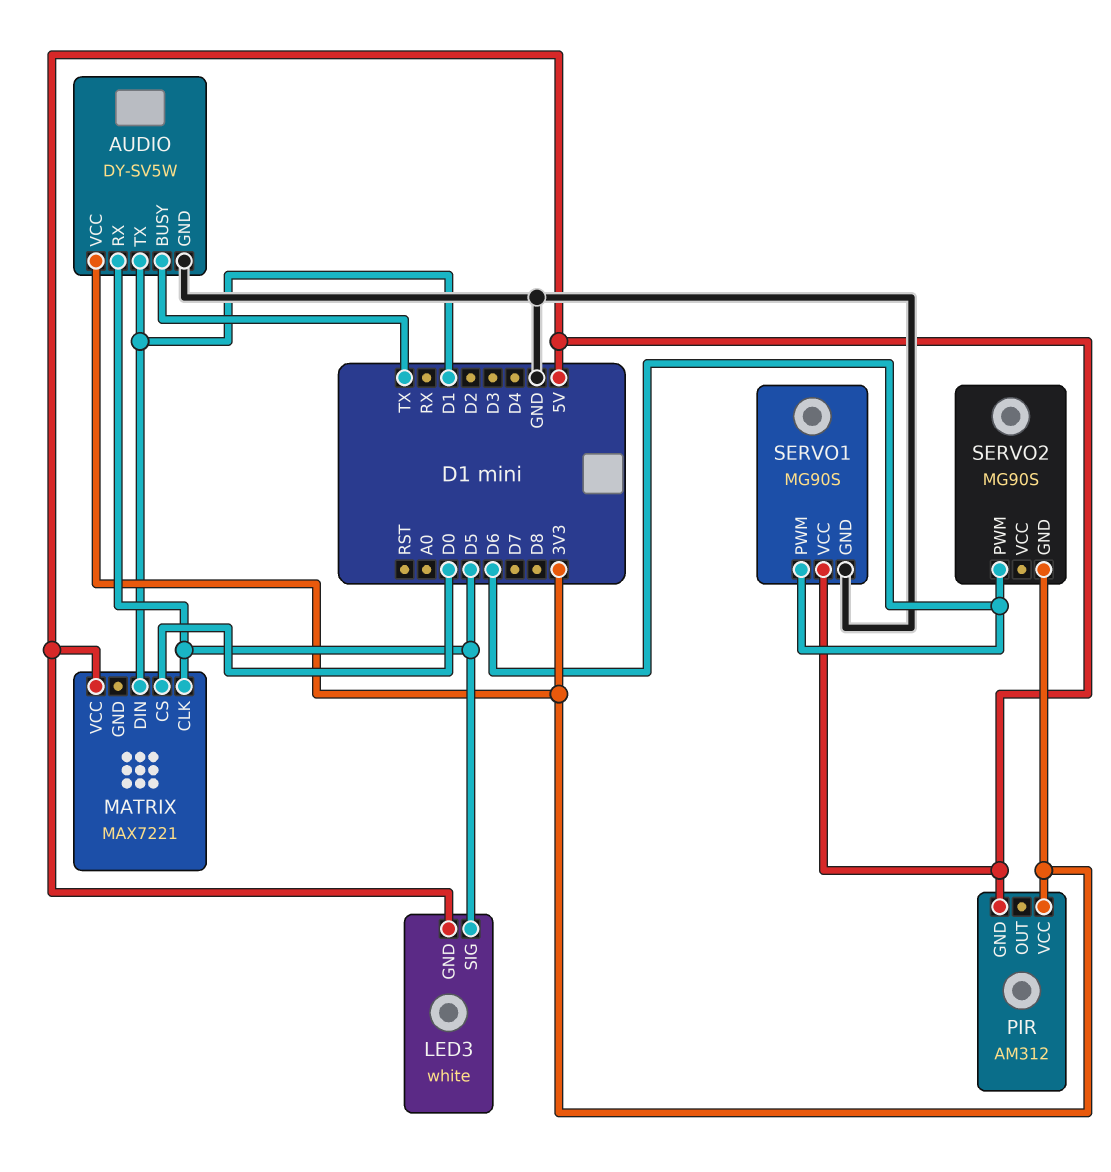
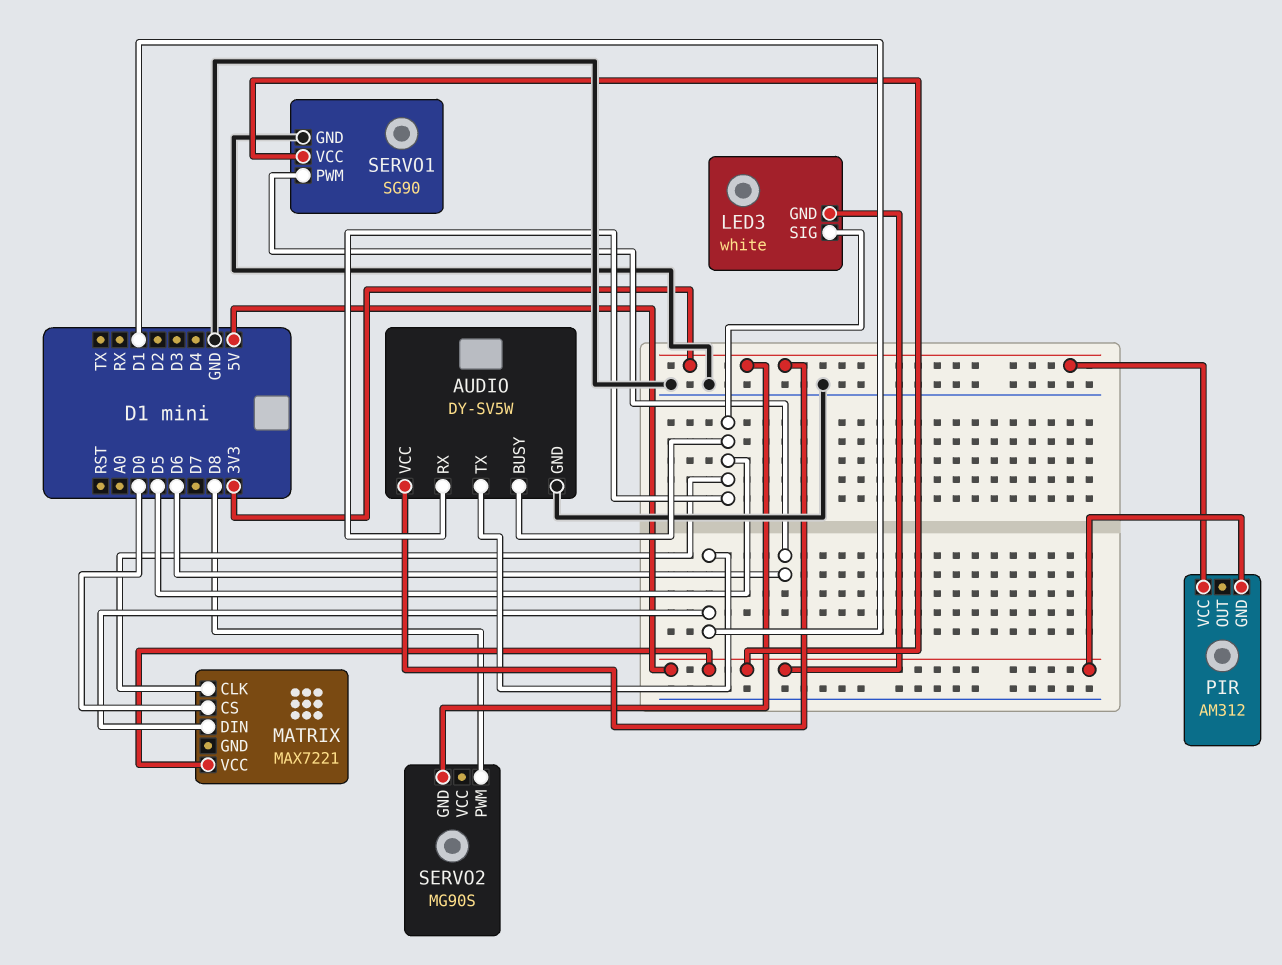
AUDIO pin BUSY: TX -> D5
SERVO1: MG90S -> SG90
SERVO2 pin PWM: D6 -> D8

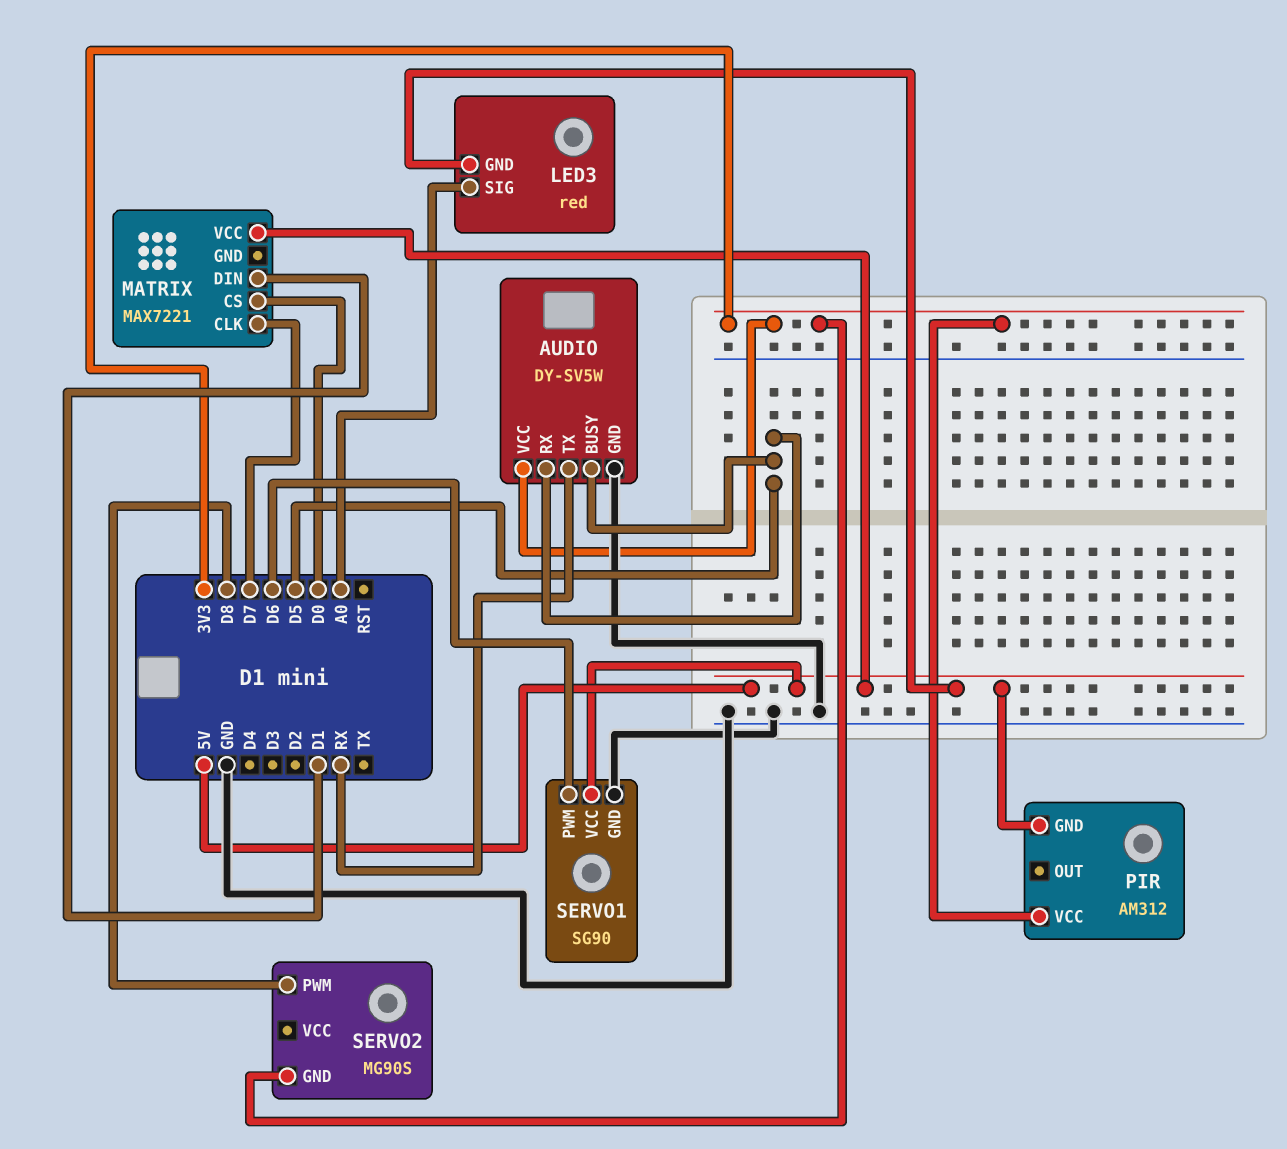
AUDIO pin TX: D1 -> RX
LED3: white -> red
LED3 pin SIG: D5 -> A0
MATRIX pin CLK: D5 -> D7

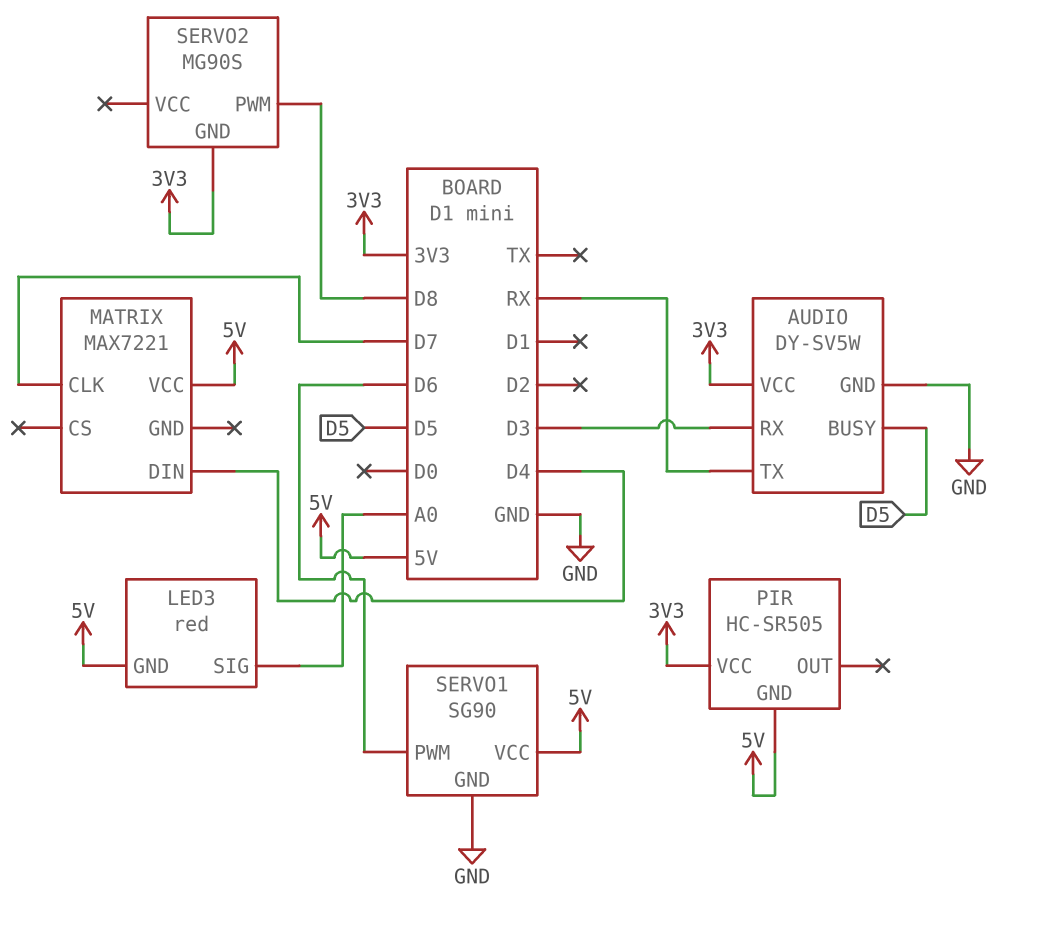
AUDIO pin RX: D5 -> D3
MATRIX pin CS: D0 -> none
MATRIX pin DIN: D1 -> D4
PIR: AM312 -> HC-SR505

